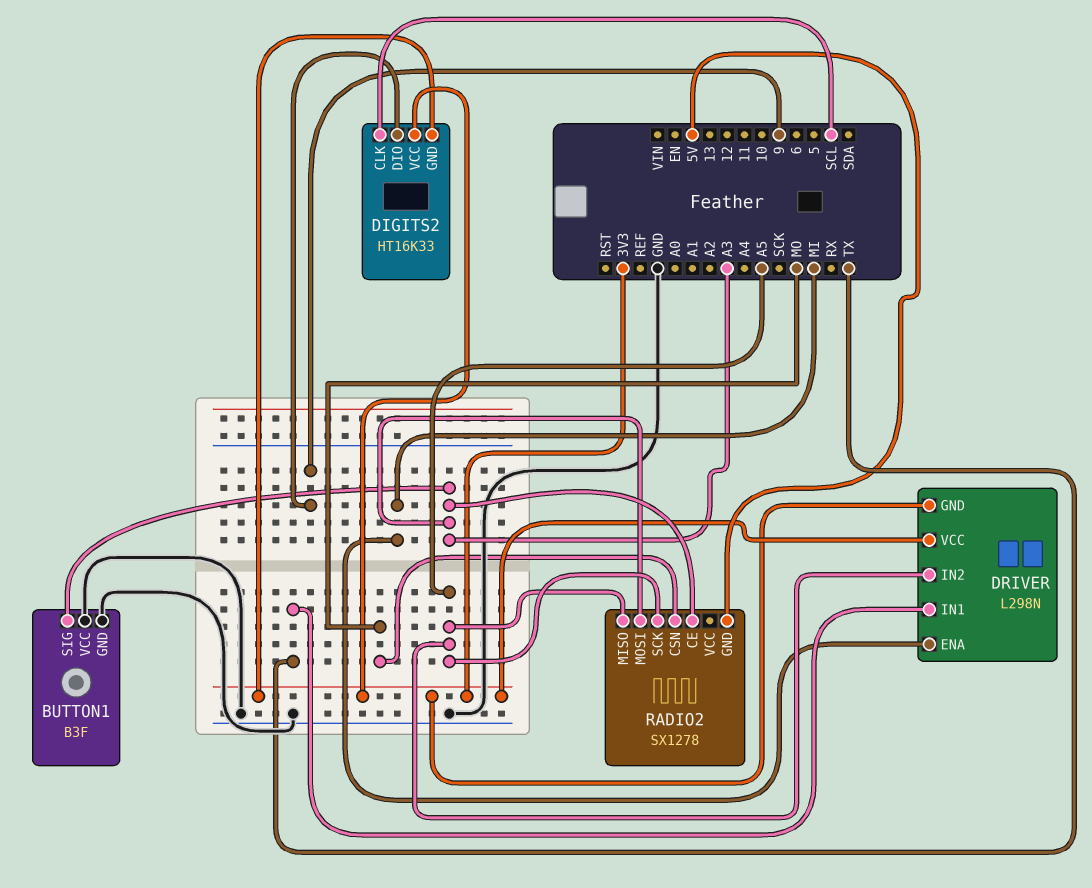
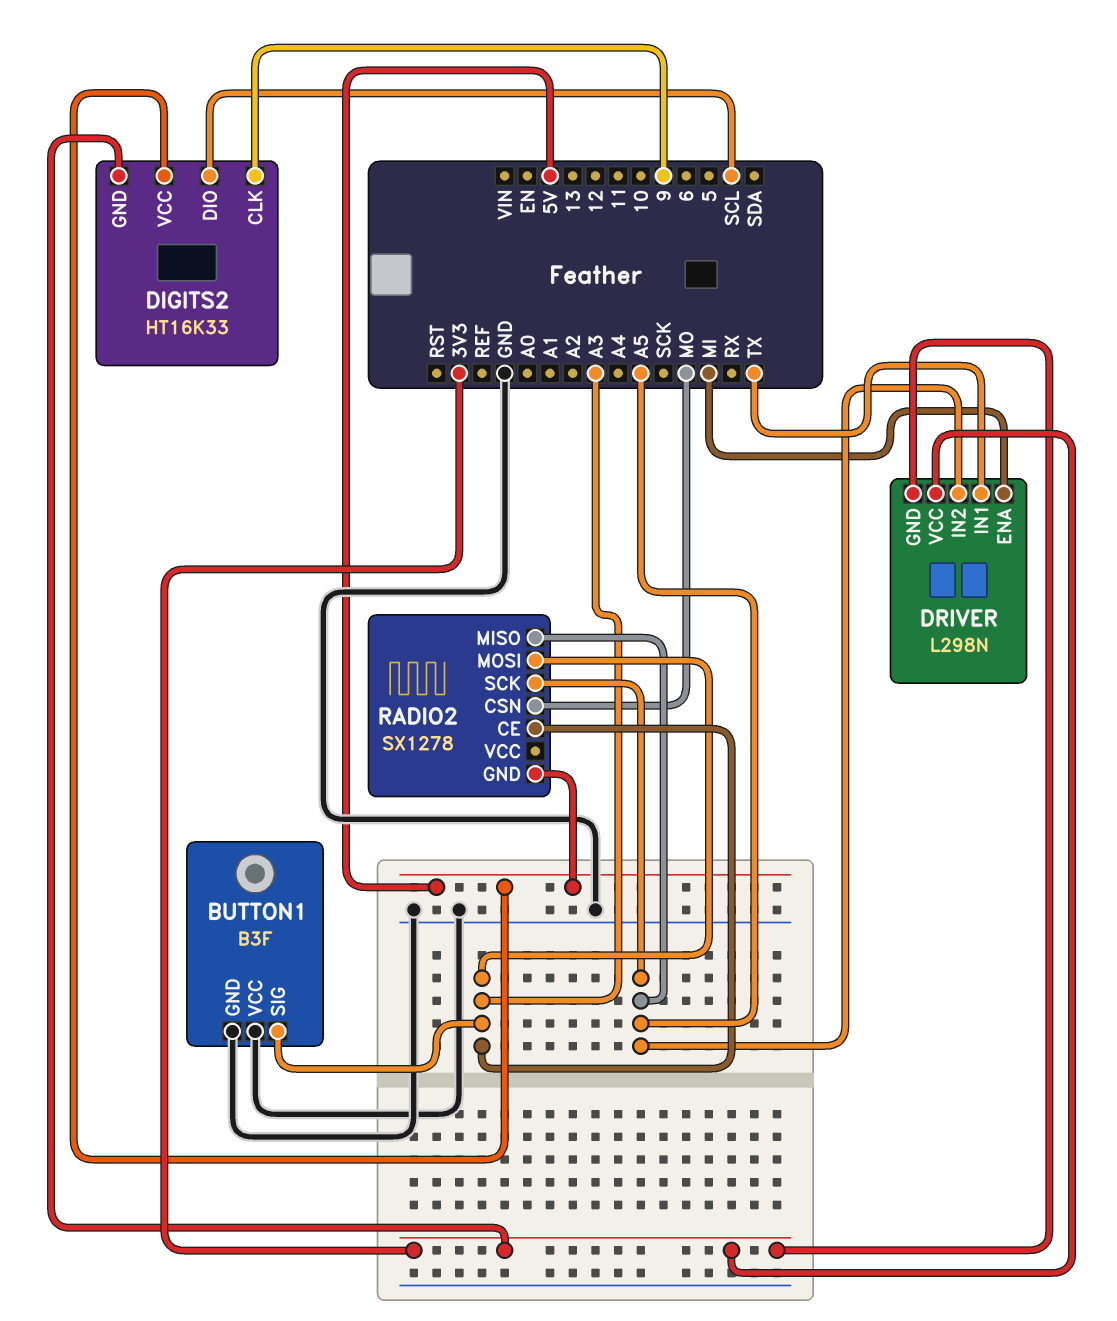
DIGITS2 pin CLK: SCL -> 9
DIGITS2 pin DIO: 9 -> SCL
DIGITS2 pin VCC: 3V3 -> 5V

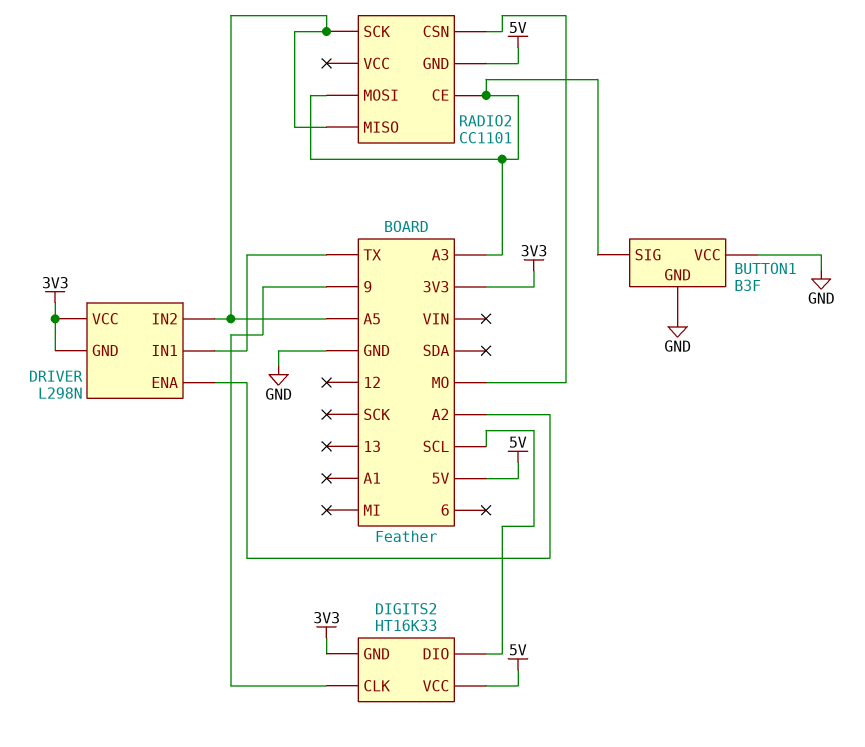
DRIVER pin ENA: MI -> A2
RADIO2: SX1278 -> CC1101

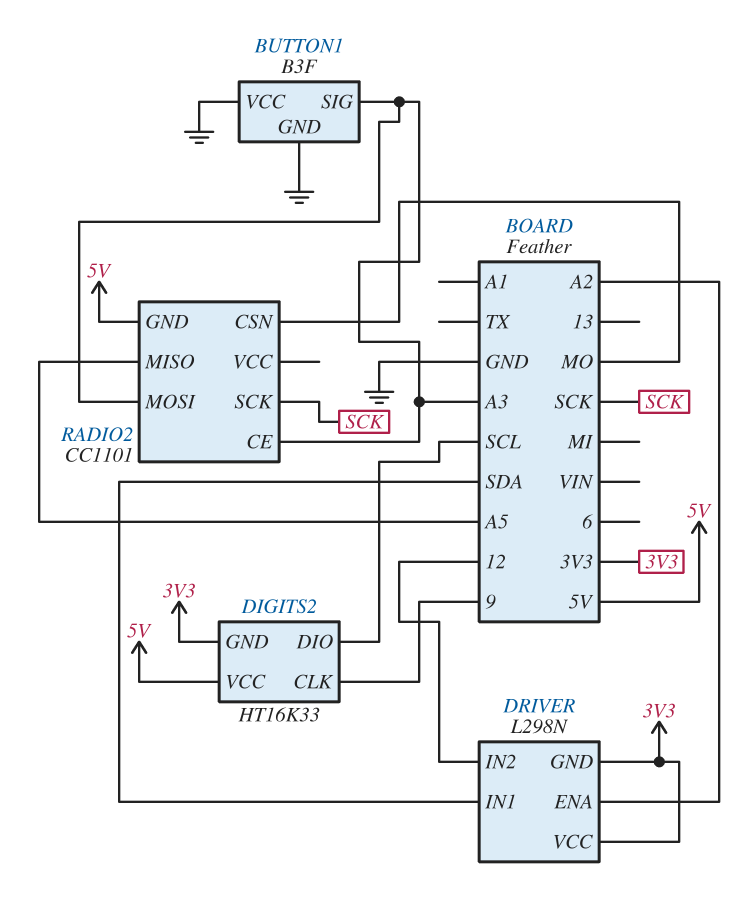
DRIVER pin IN1: TX -> SDA
DRIVER pin IN2: A5 -> 12
RADIO2 pin SCK: A5 -> SCK

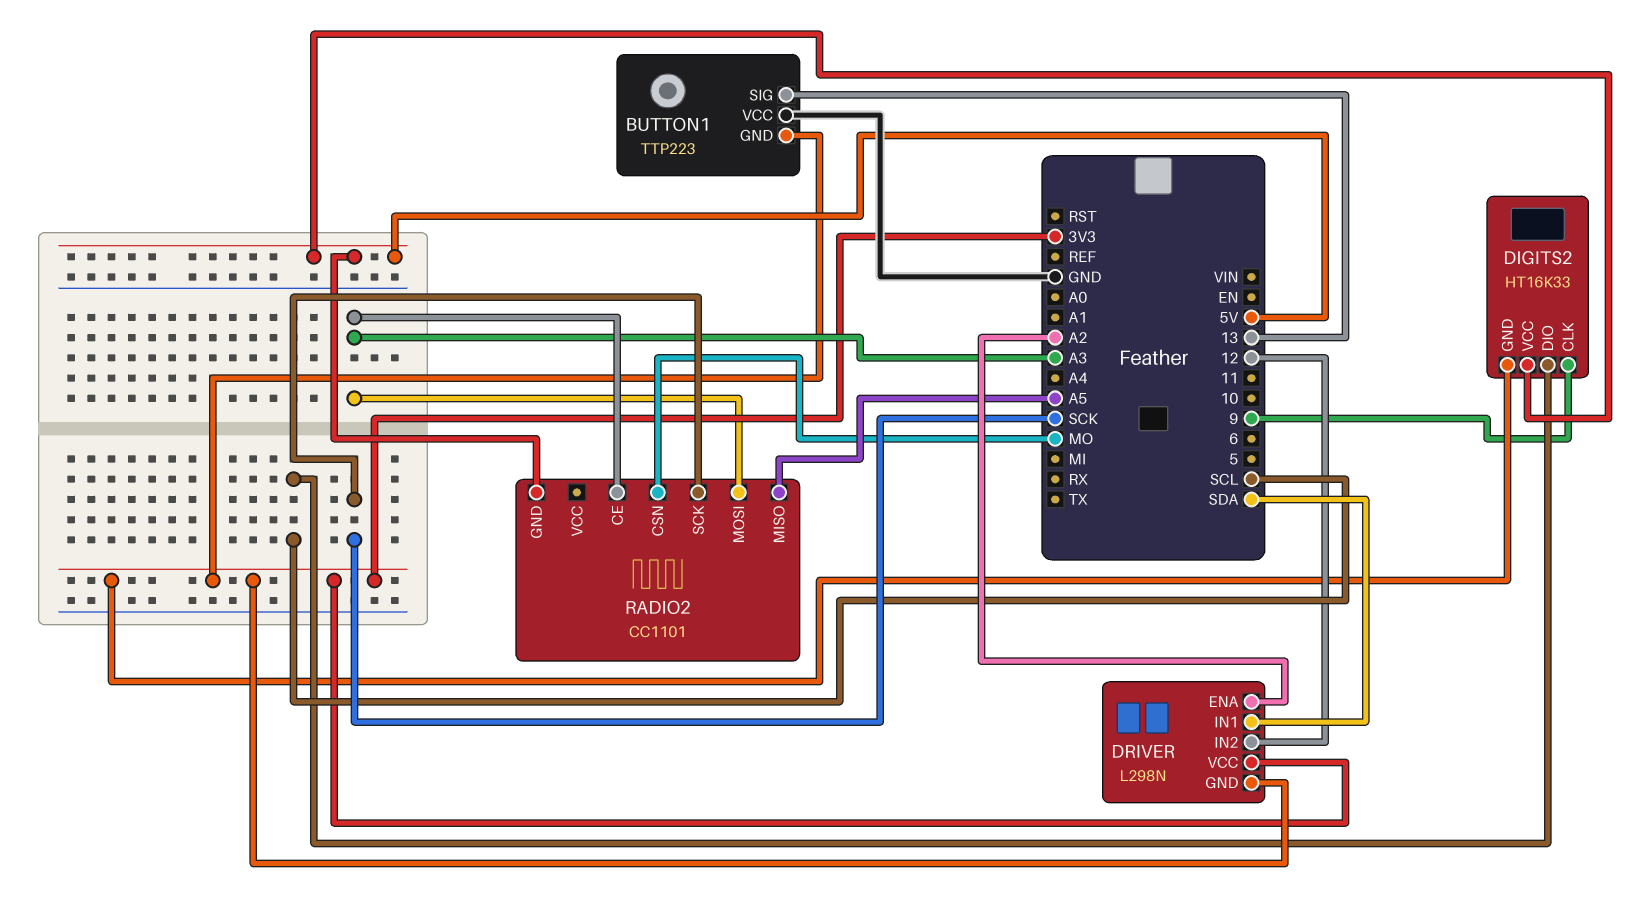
BUTTON1: B3F -> TTP223
BUTTON1 pin GND: GND -> 3V3
BUTTON1 pin SIG: A3 -> 13

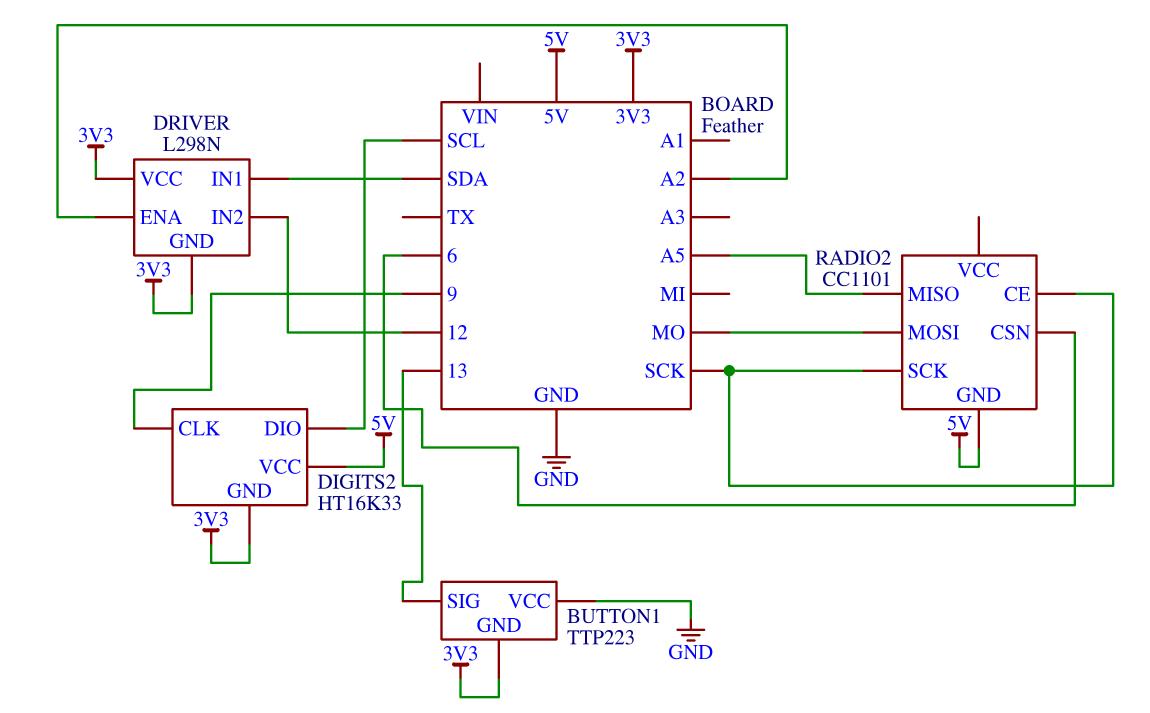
RADIO2 pin CE: A3 -> SCK
RADIO2 pin CSN: MO -> 6
RADIO2 pin MOSI: A3 -> MO

